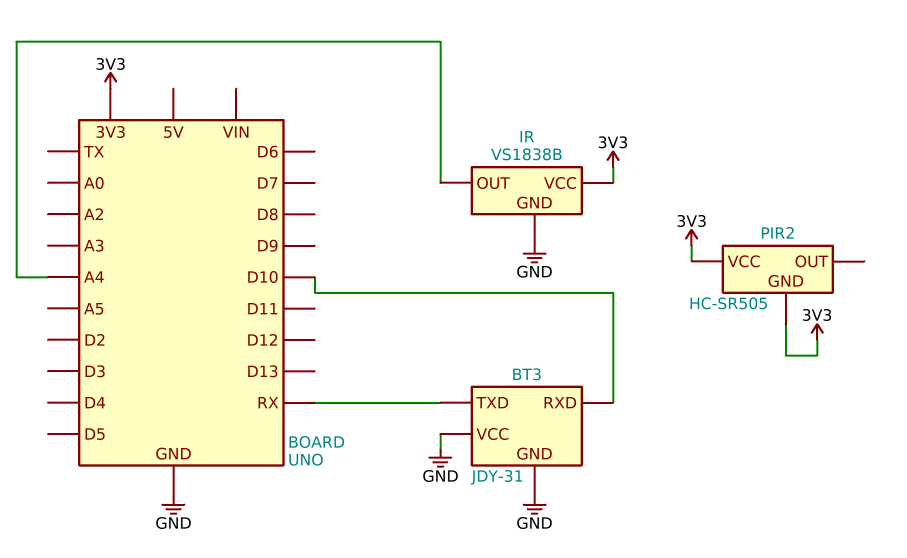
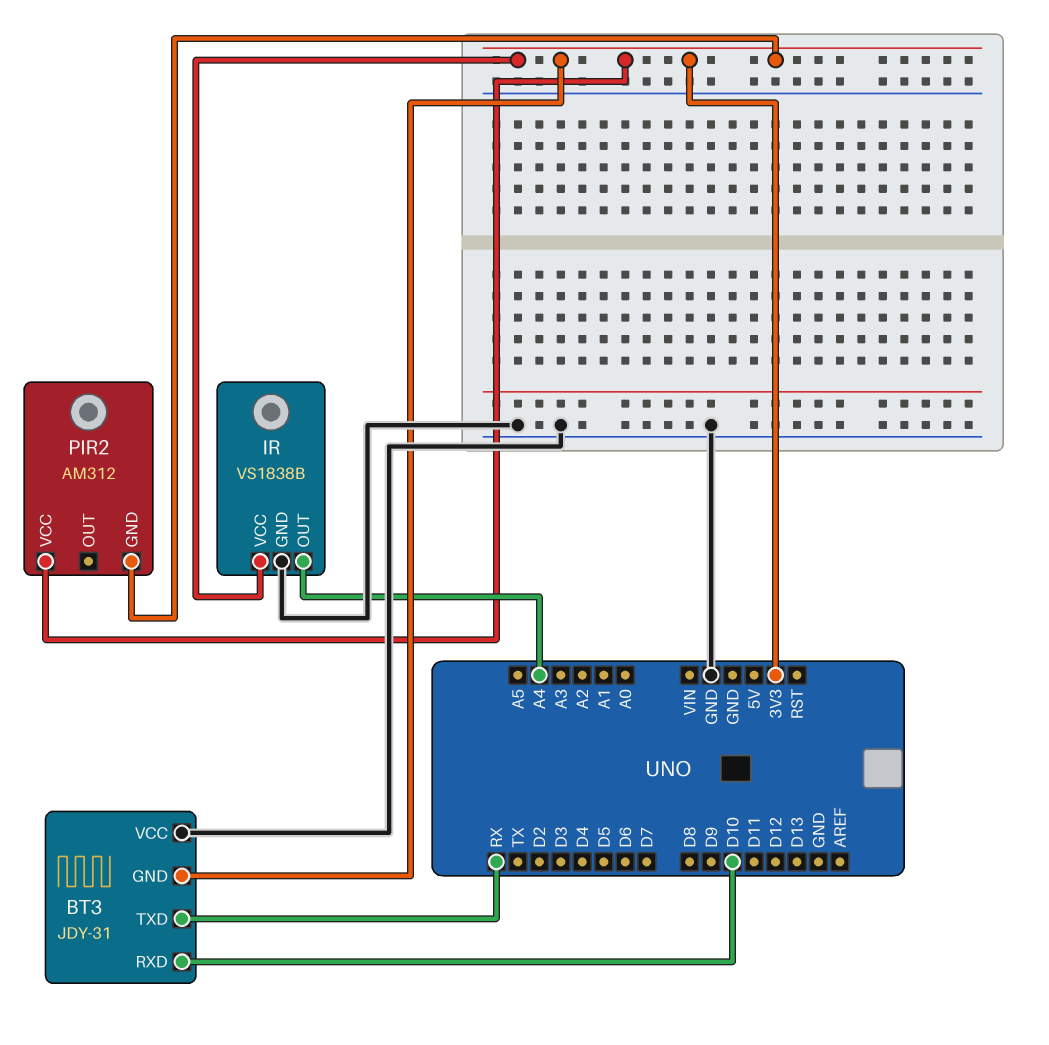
BT3 pin GND: GND -> 3V3
PIR2: HC-SR505 -> AM312

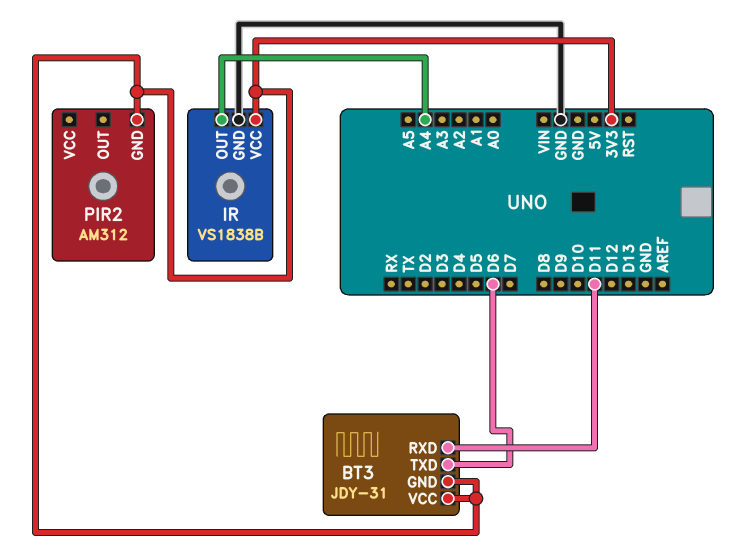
BT3 pin RXD: D10 -> D11
BT3 pin TXD: RX -> D6
BT3 pin VCC: GND -> 3V3
PIR2 pin VCC: 3V3 -> none

